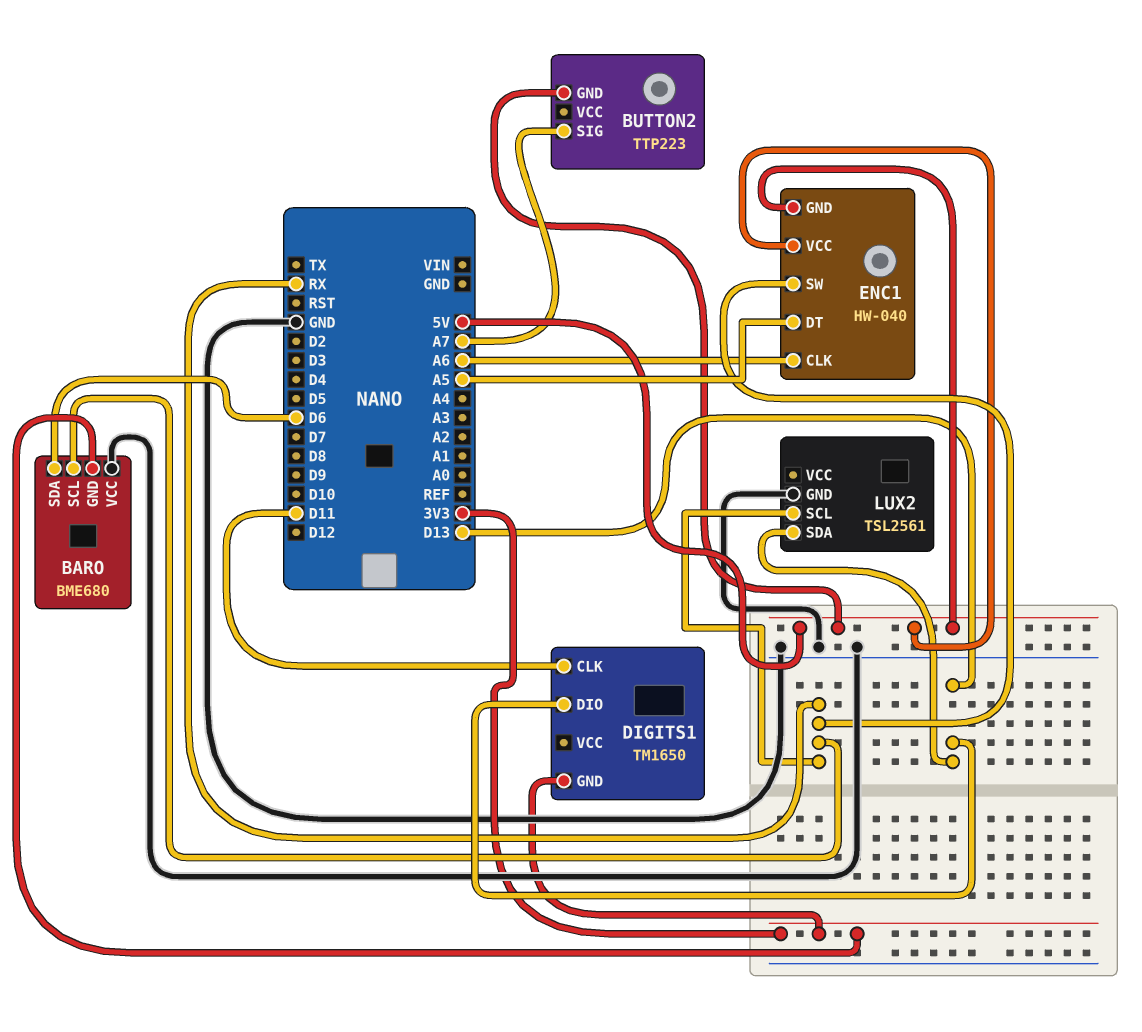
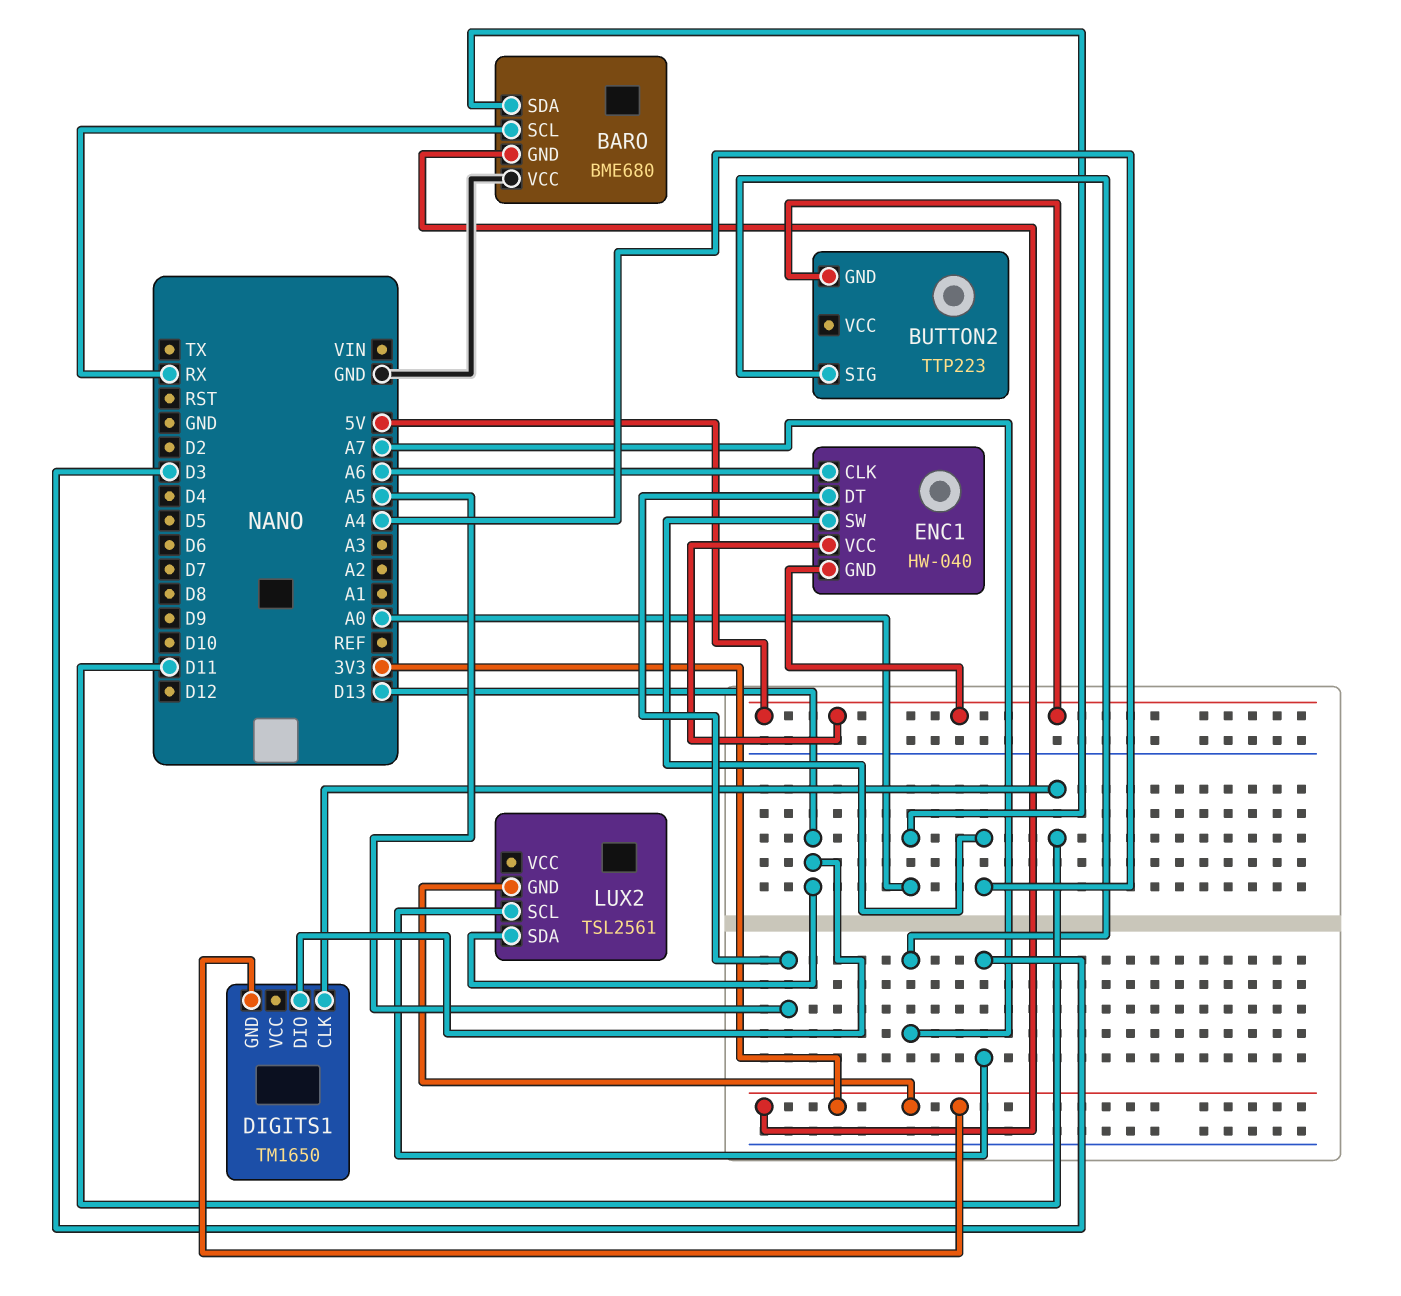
BARO pin SDA: D6 -> A0
ENC1 pin SW: RX -> A4
LUX2 pin GND: GND -> 3V3
LUX2 pin SCL: RX -> D3

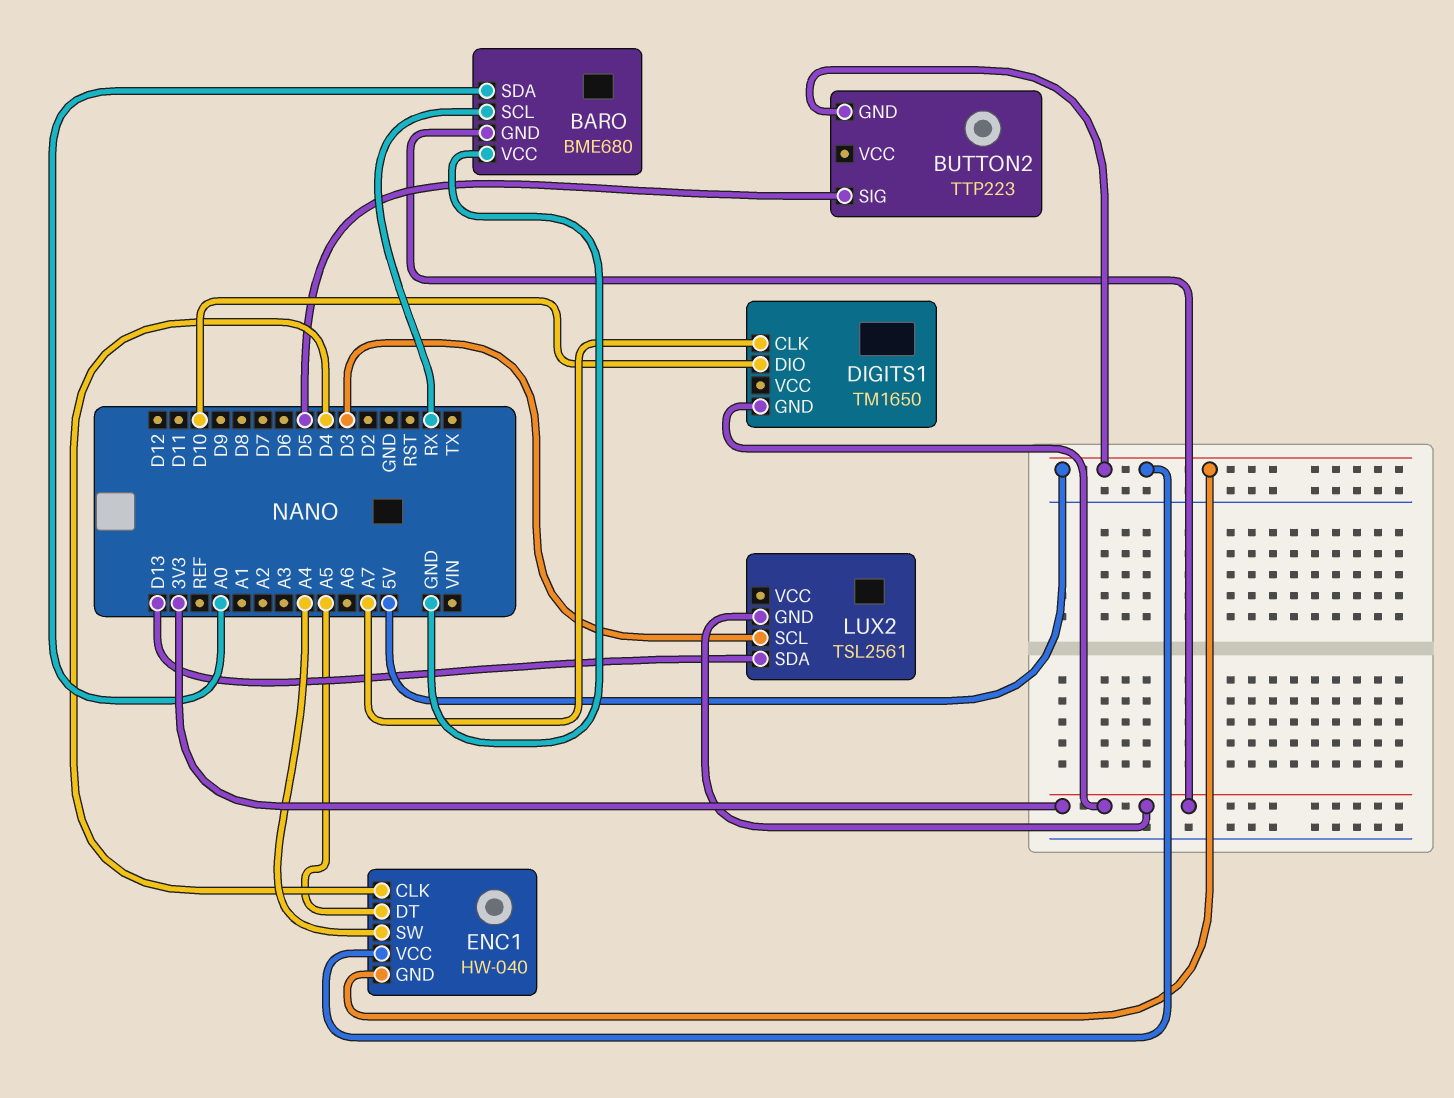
BUTTON2 pin SIG: A7 -> D5
DIGITS1 pin CLK: D11 -> A7
DIGITS1 pin DIO: D13 -> D10
ENC1 pin CLK: A6 -> D4

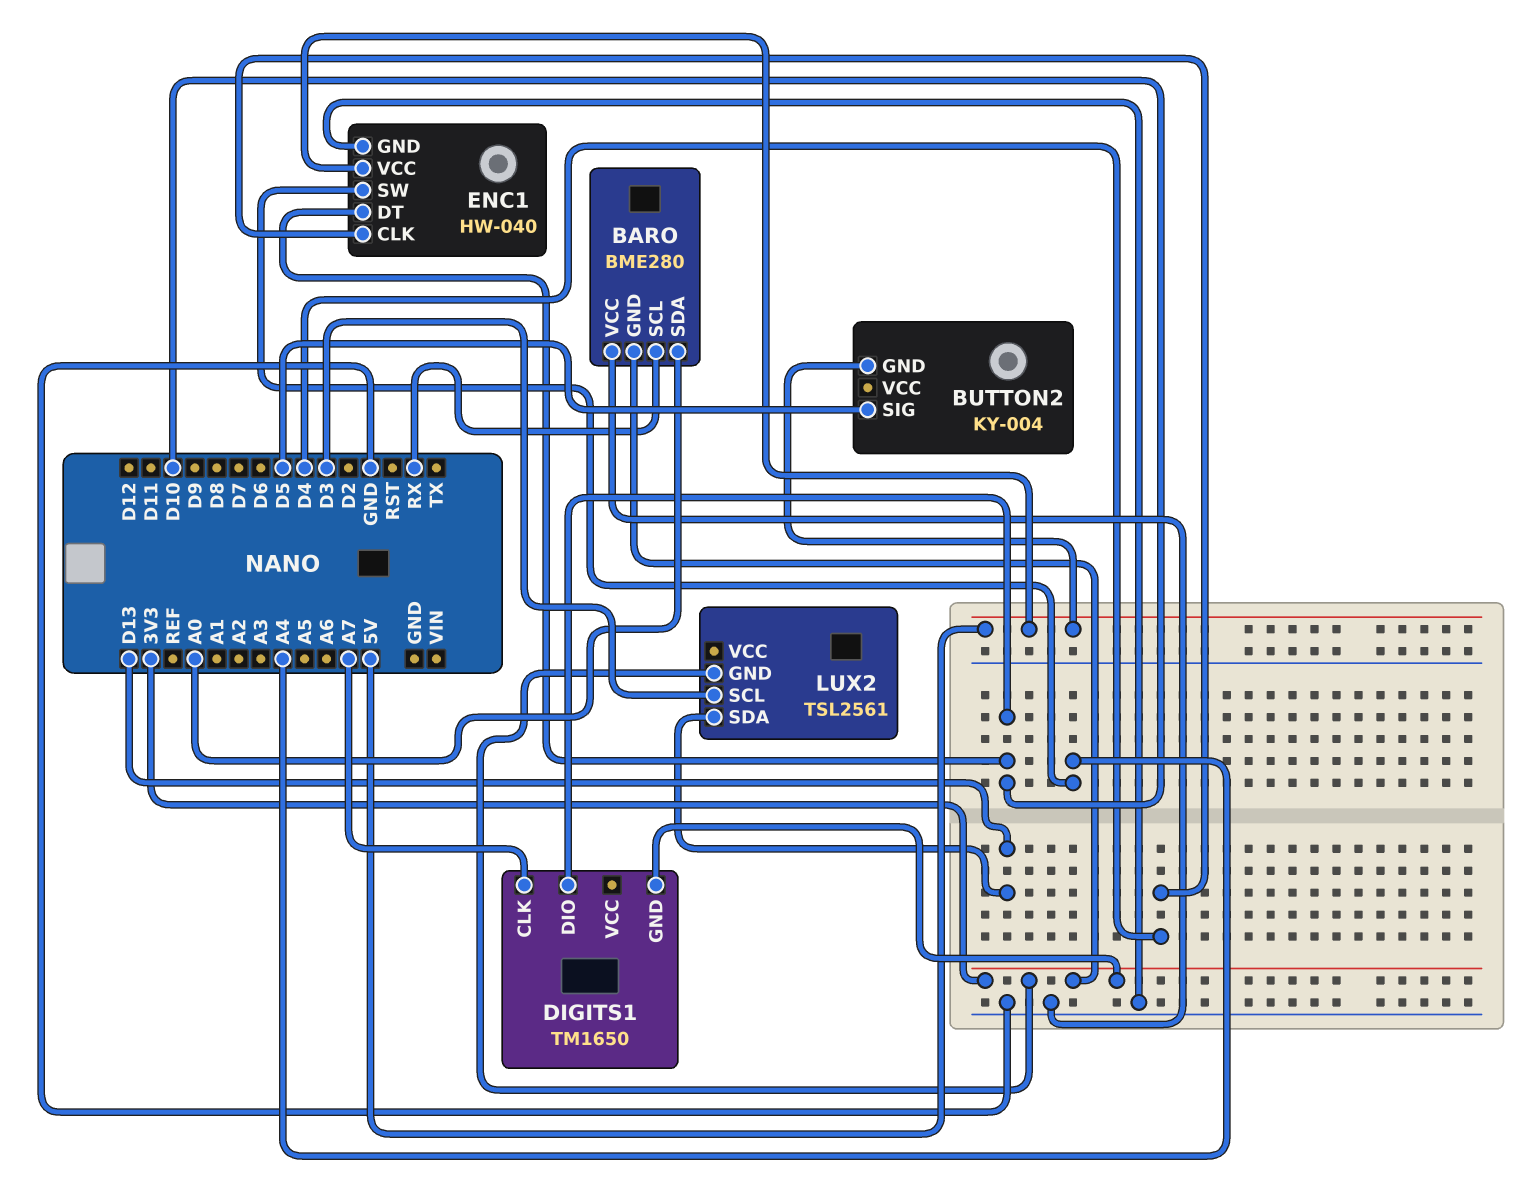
BARO: BME680 -> BME280
BUTTON2: TTP223 -> KY-004
ENC1 pin DT: A5 -> D10
ENC1 pin GND: 5V -> GND

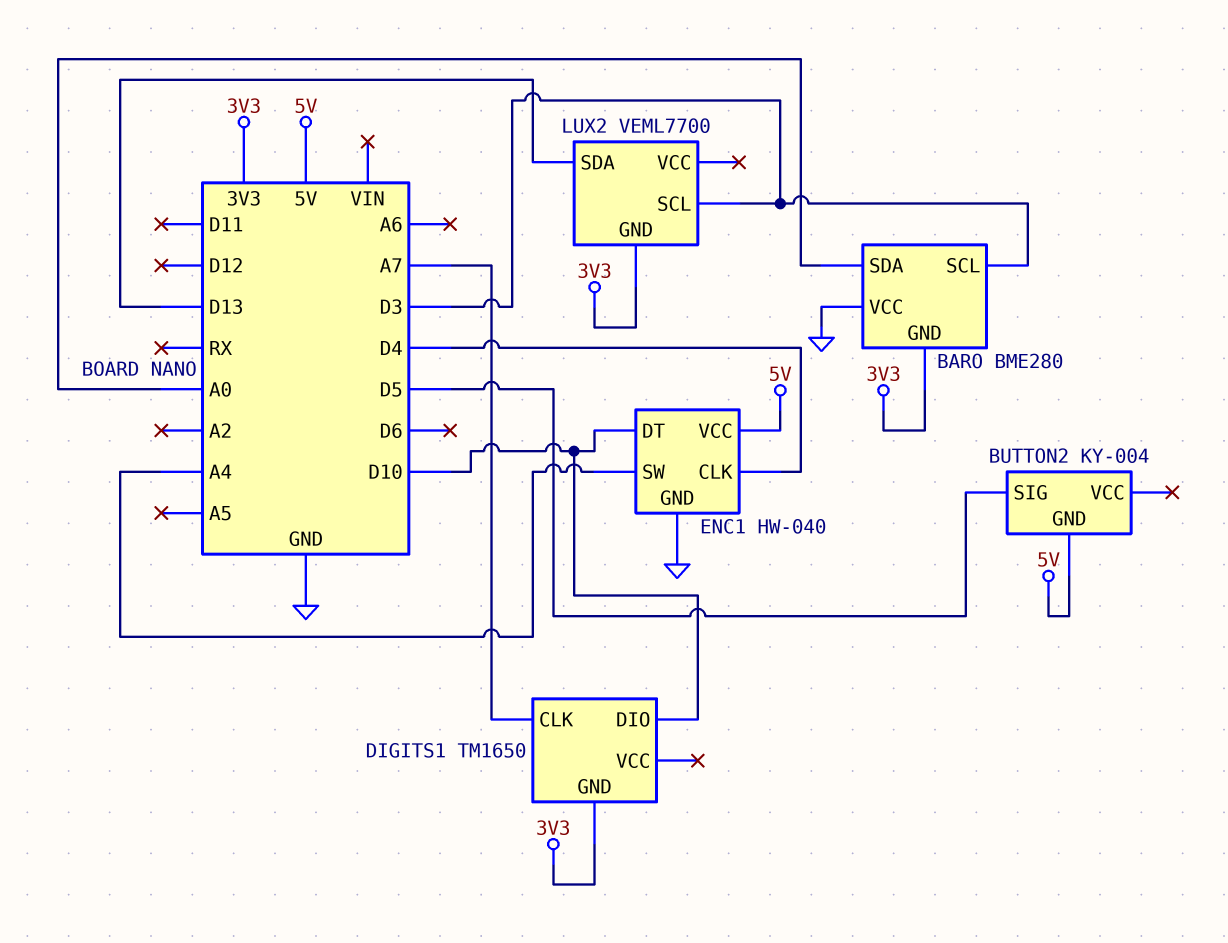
BARO pin SCL: RX -> D3
LUX2: TSL2561 -> VEML7700

